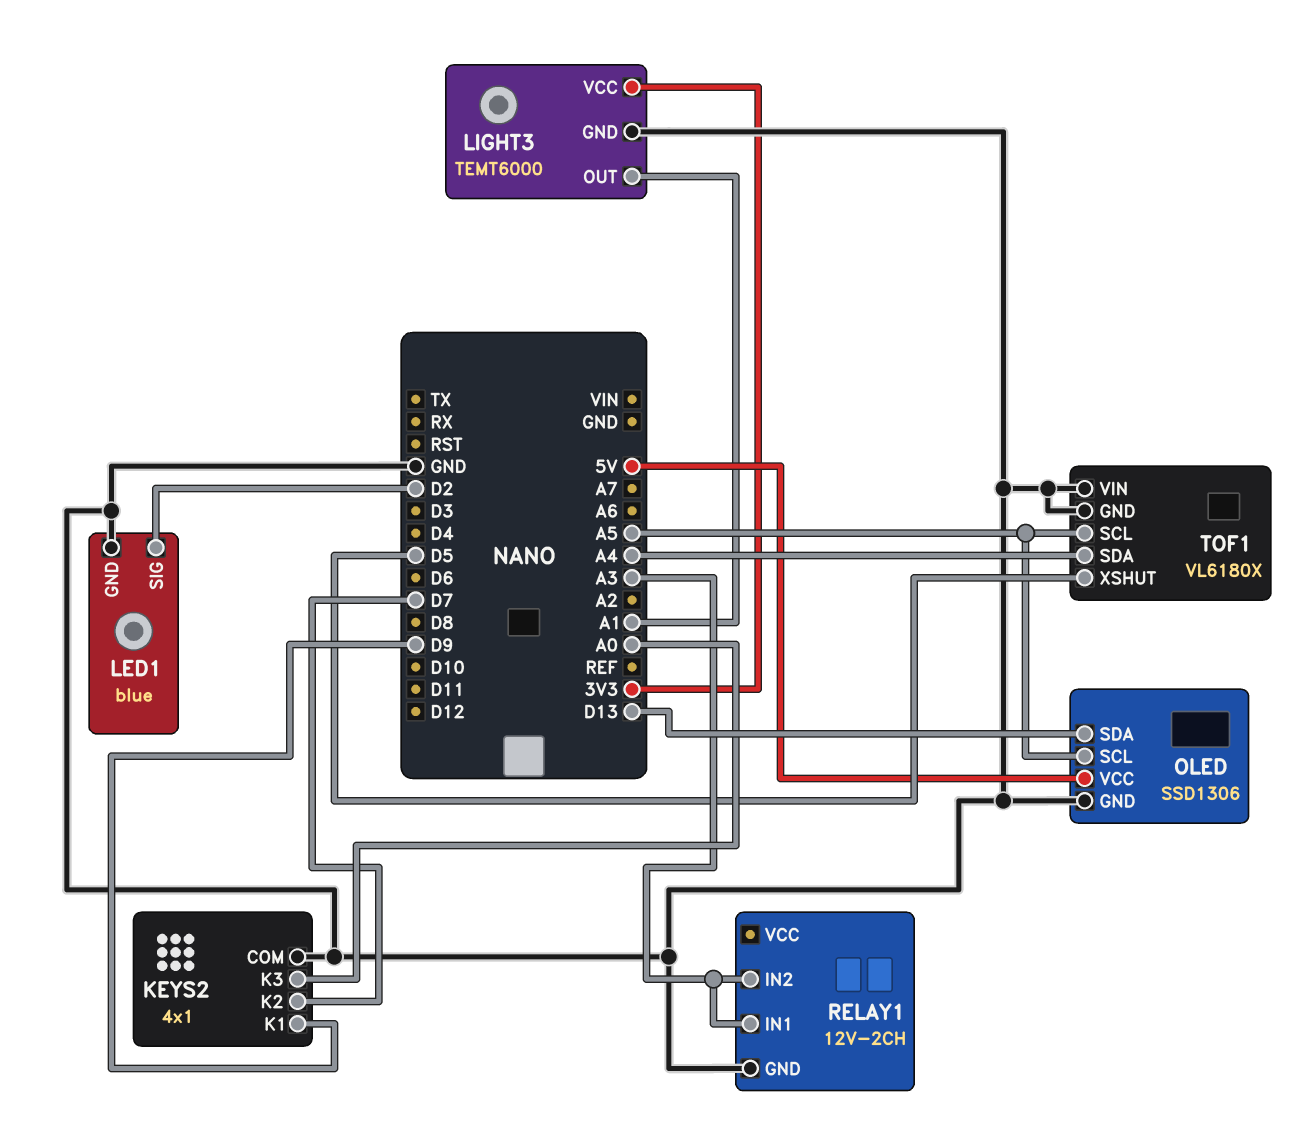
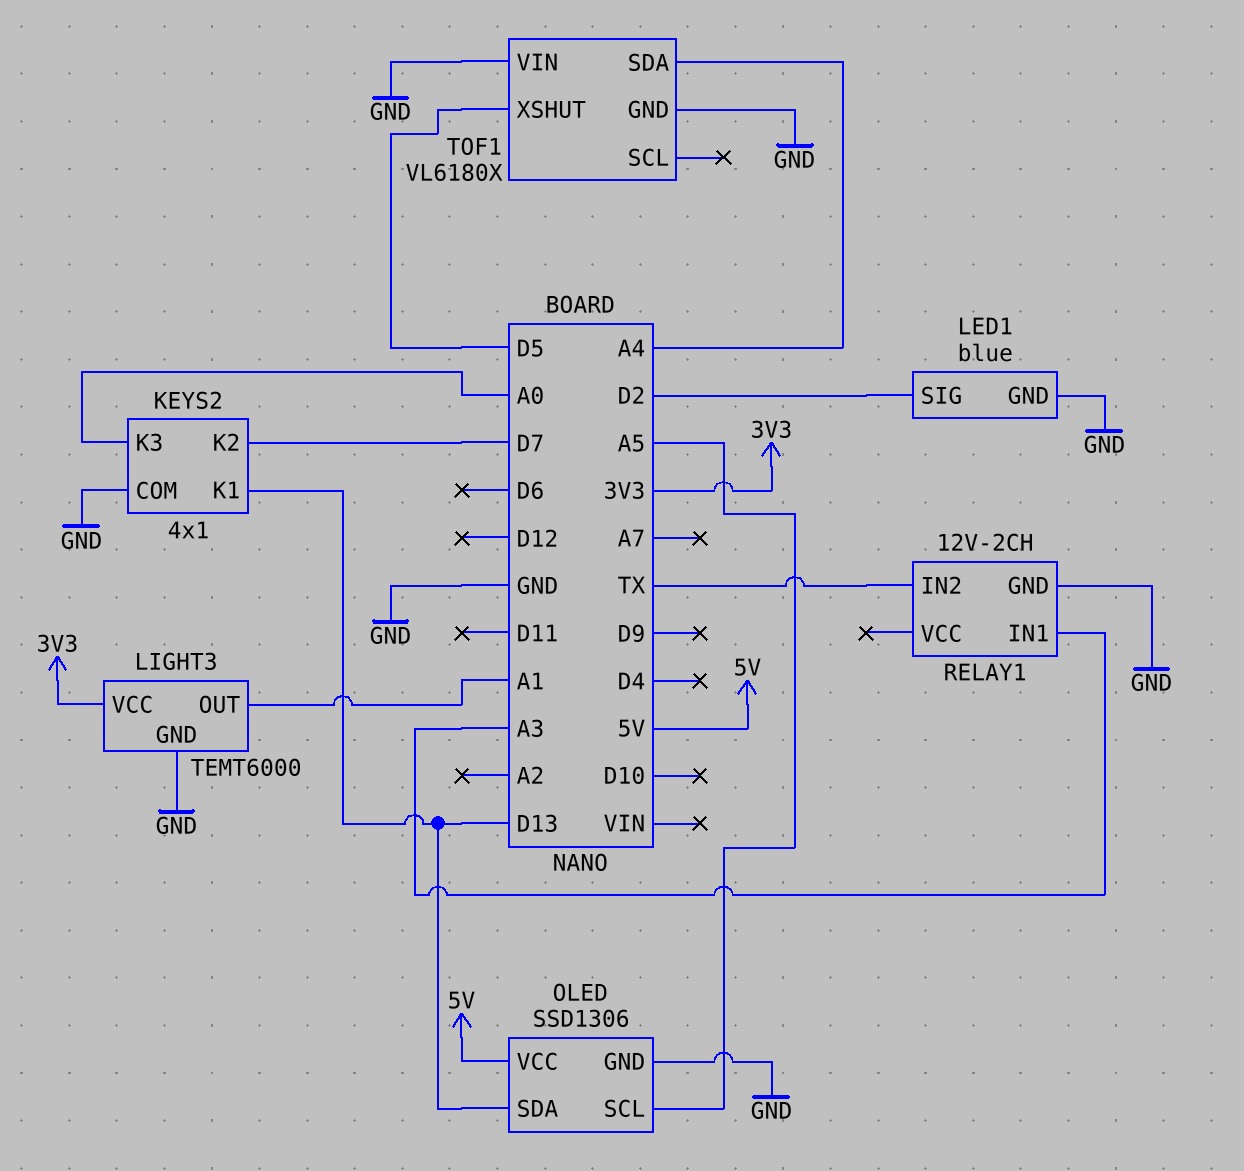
KEYS2 pin K1: D9 -> D13
RELAY1 pin IN2: A3 -> TX
TOF1 pin SCL: A5 -> none

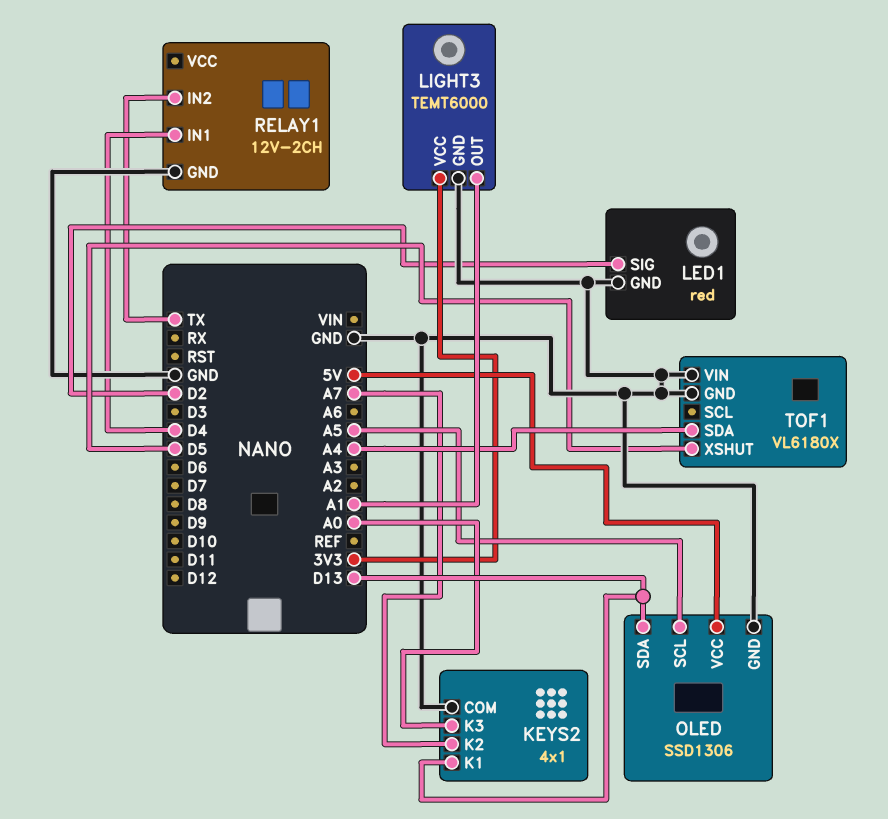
KEYS2 pin K2: D7 -> A7
LED1: blue -> red
RELAY1 pin IN1: A3 -> D4

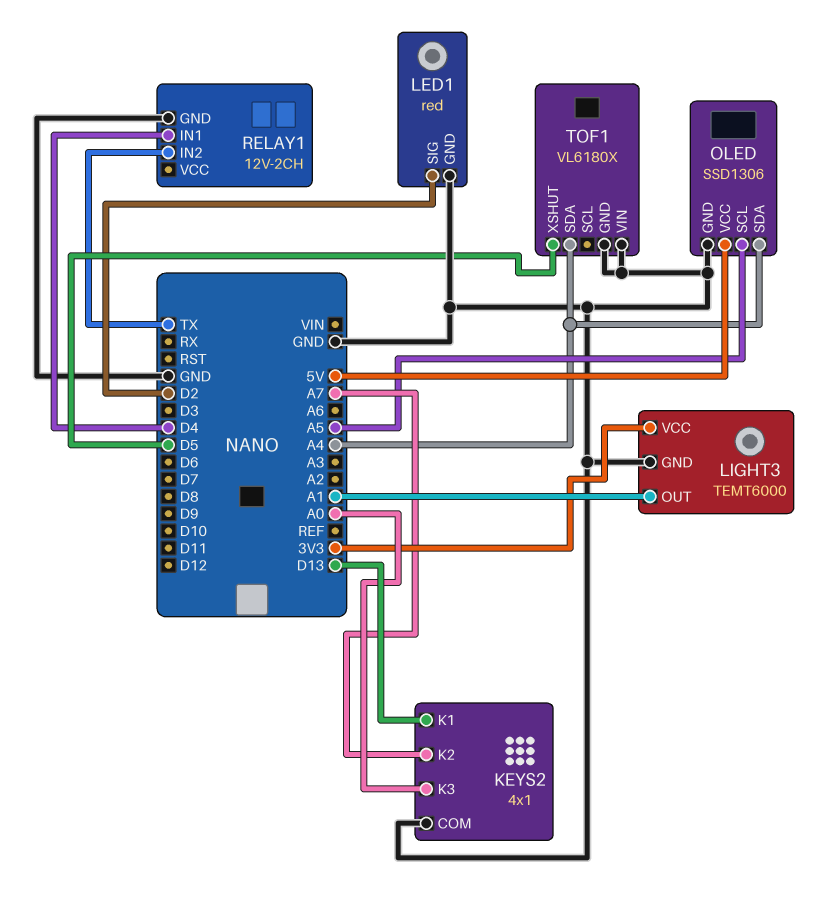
OLED pin SDA: D13 -> A4

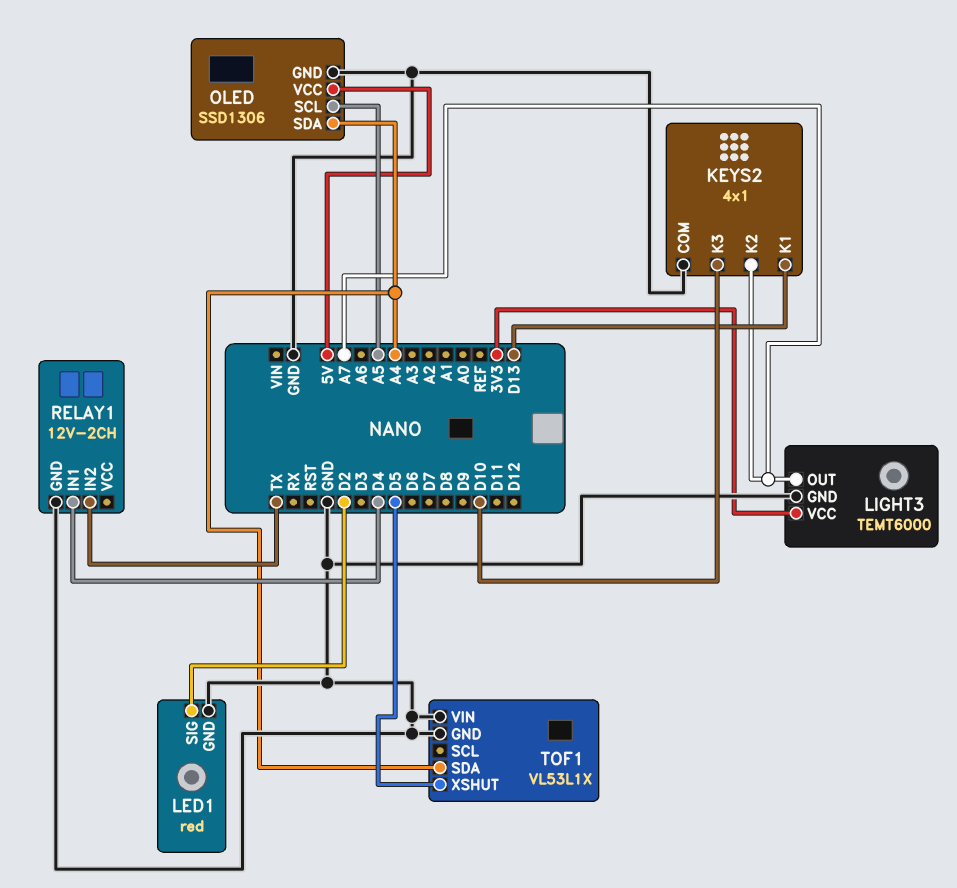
KEYS2 pin K3: A0 -> D10
LIGHT3 pin OUT: A1 -> A7
TOF1: VL6180X -> VL53L1X

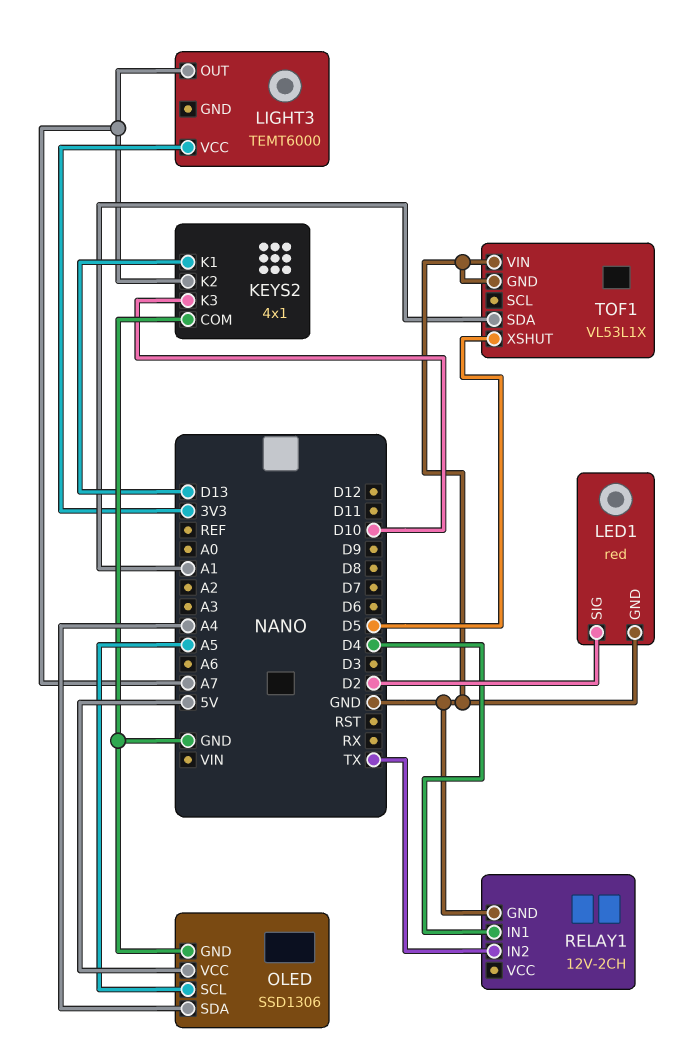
LIGHT3 pin GND: GND -> none
TOF1 pin SDA: A4 -> A1

